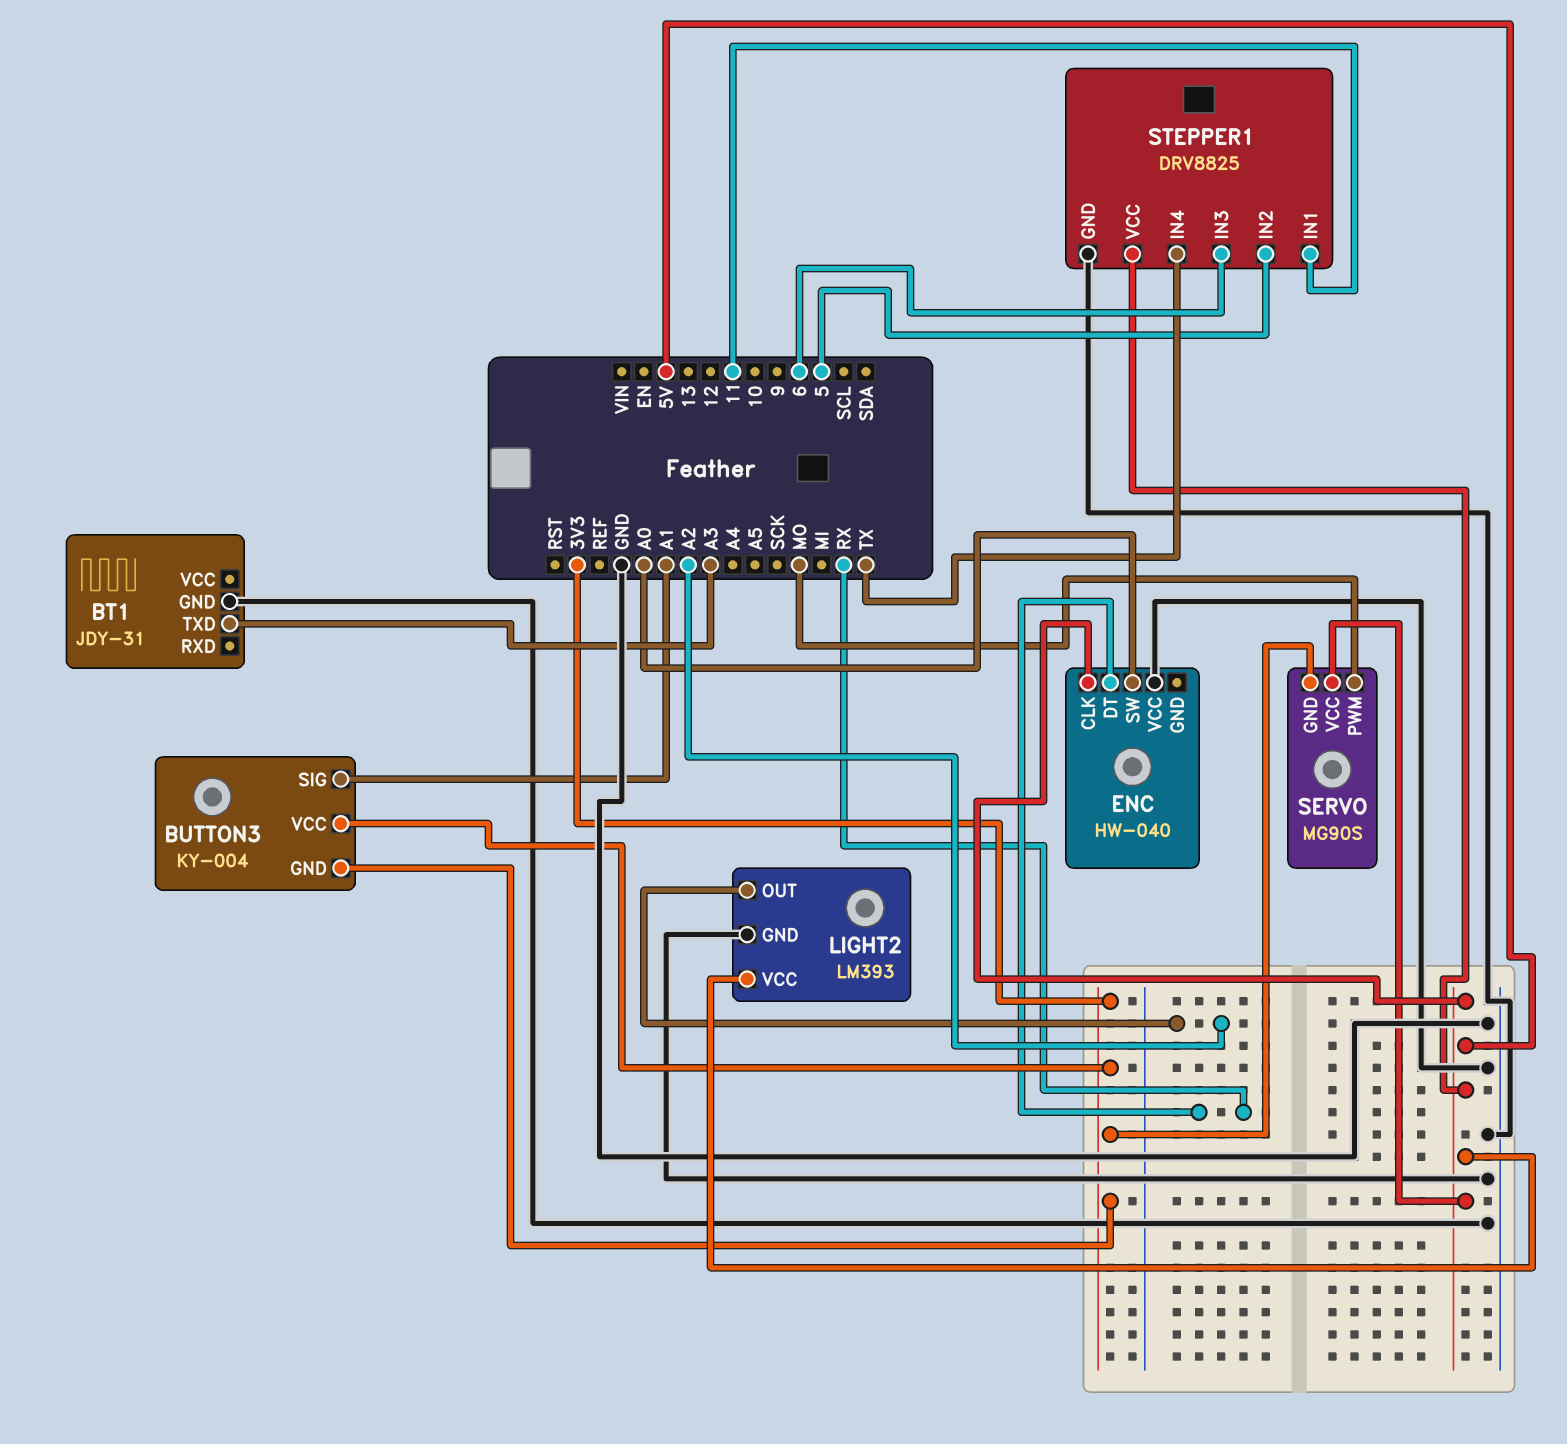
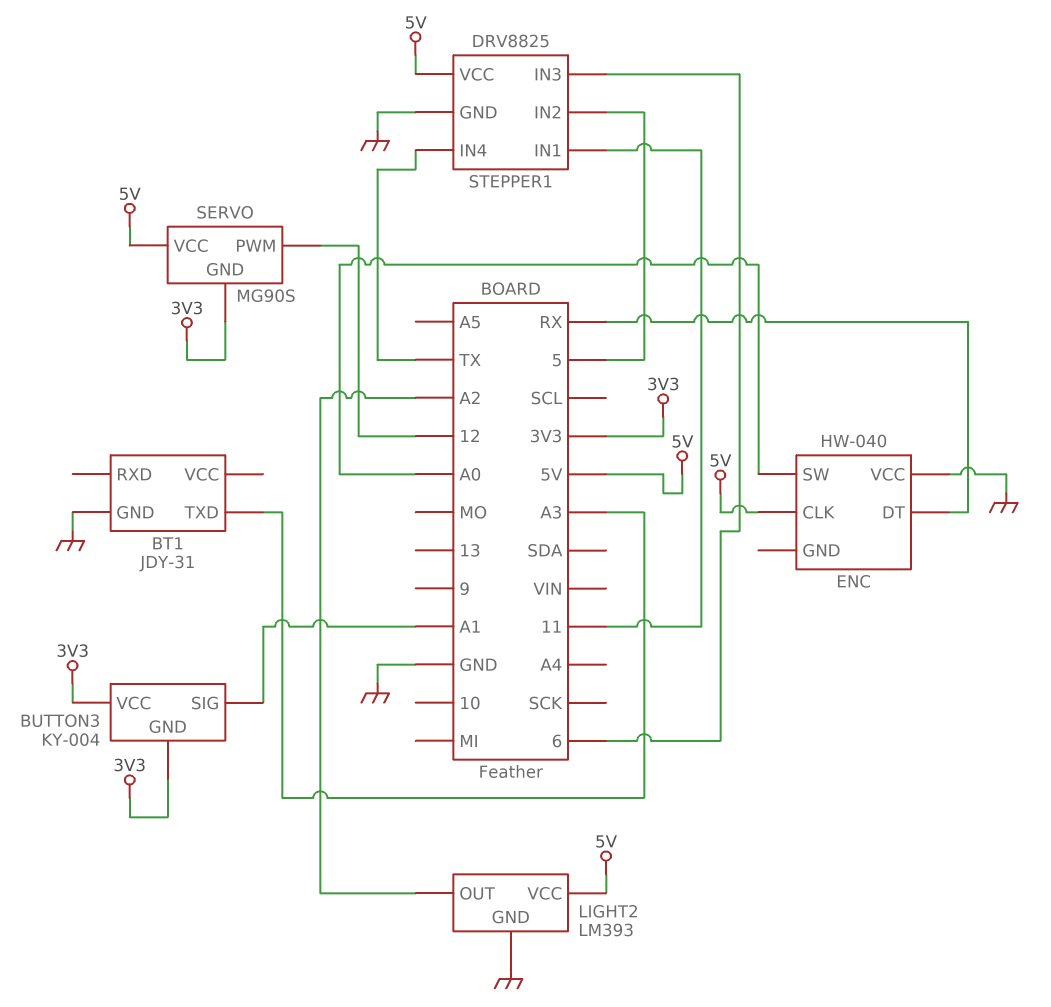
SERVO pin PWM: MO -> 12

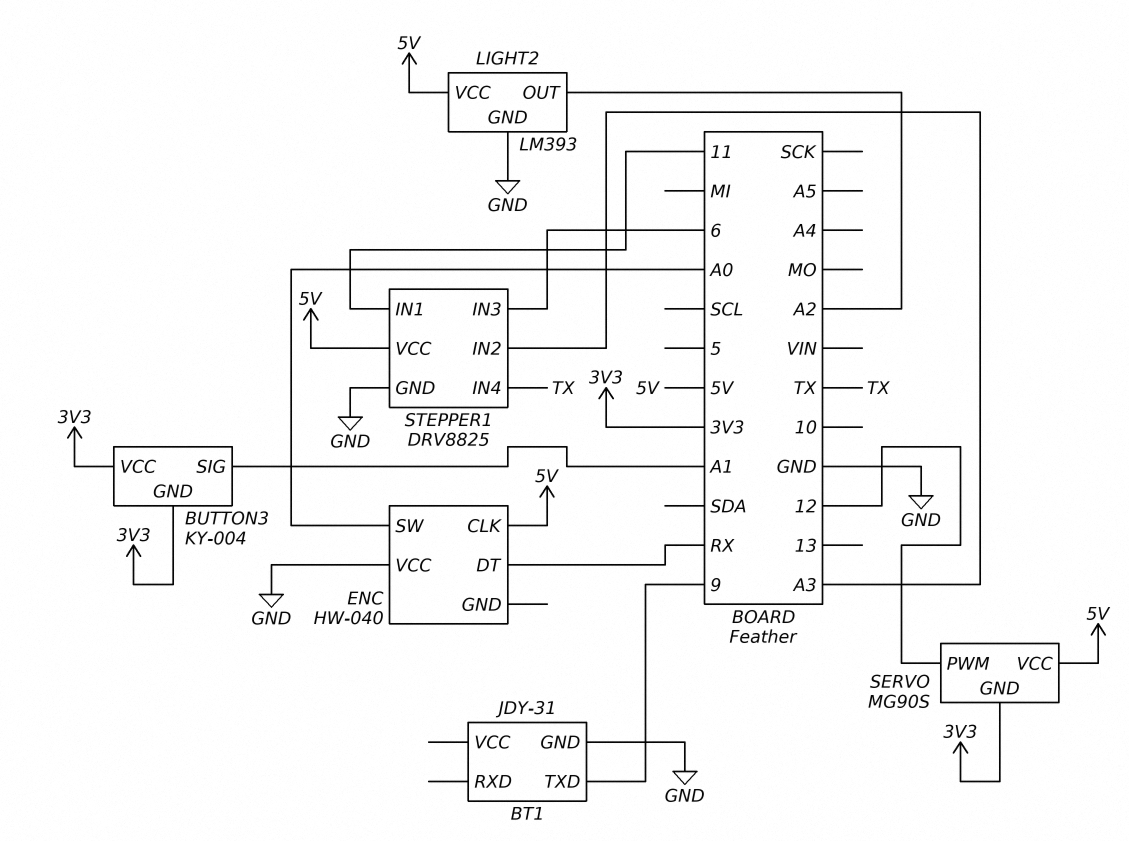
BT1 pin TXD: A3 -> 9
STEPPER1 pin IN2: 5 -> A3

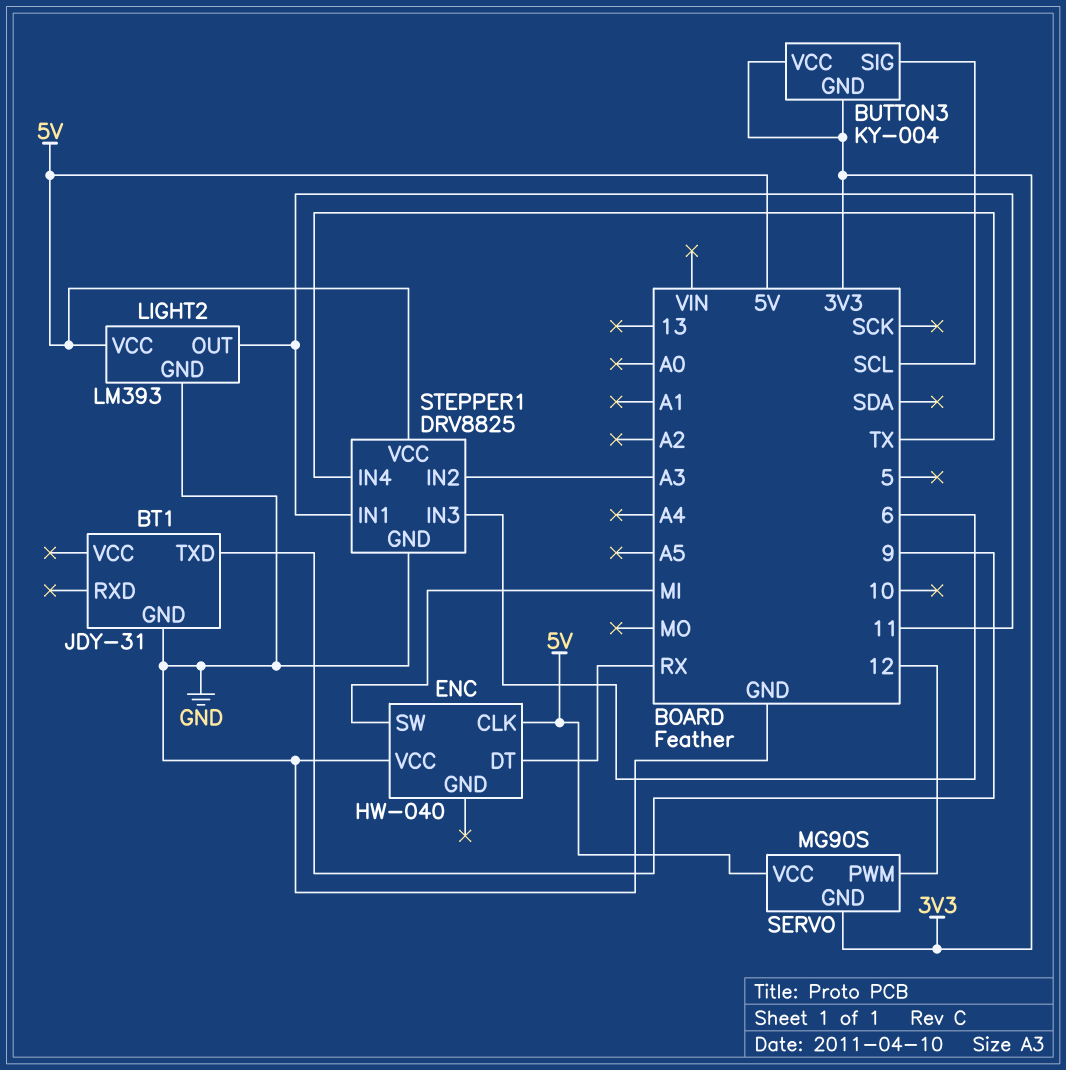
BUTTON3 pin SIG: A1 -> SCL
ENC pin SW: A0 -> MI
LIGHT2 pin OUT: A2 -> 11

